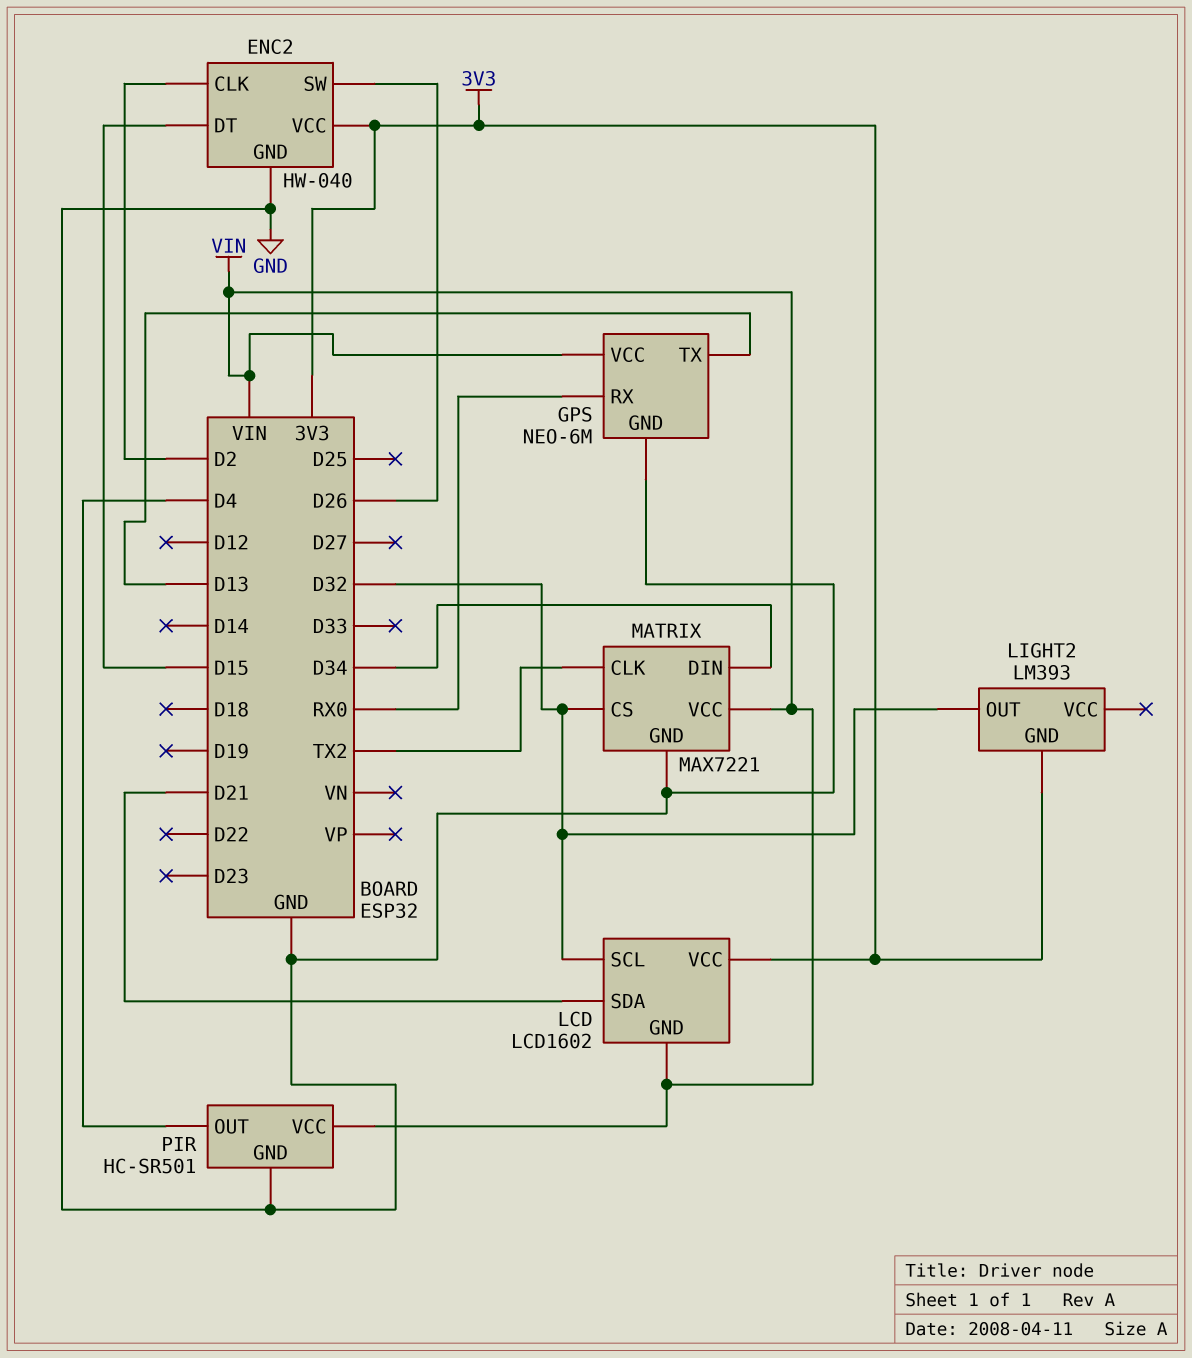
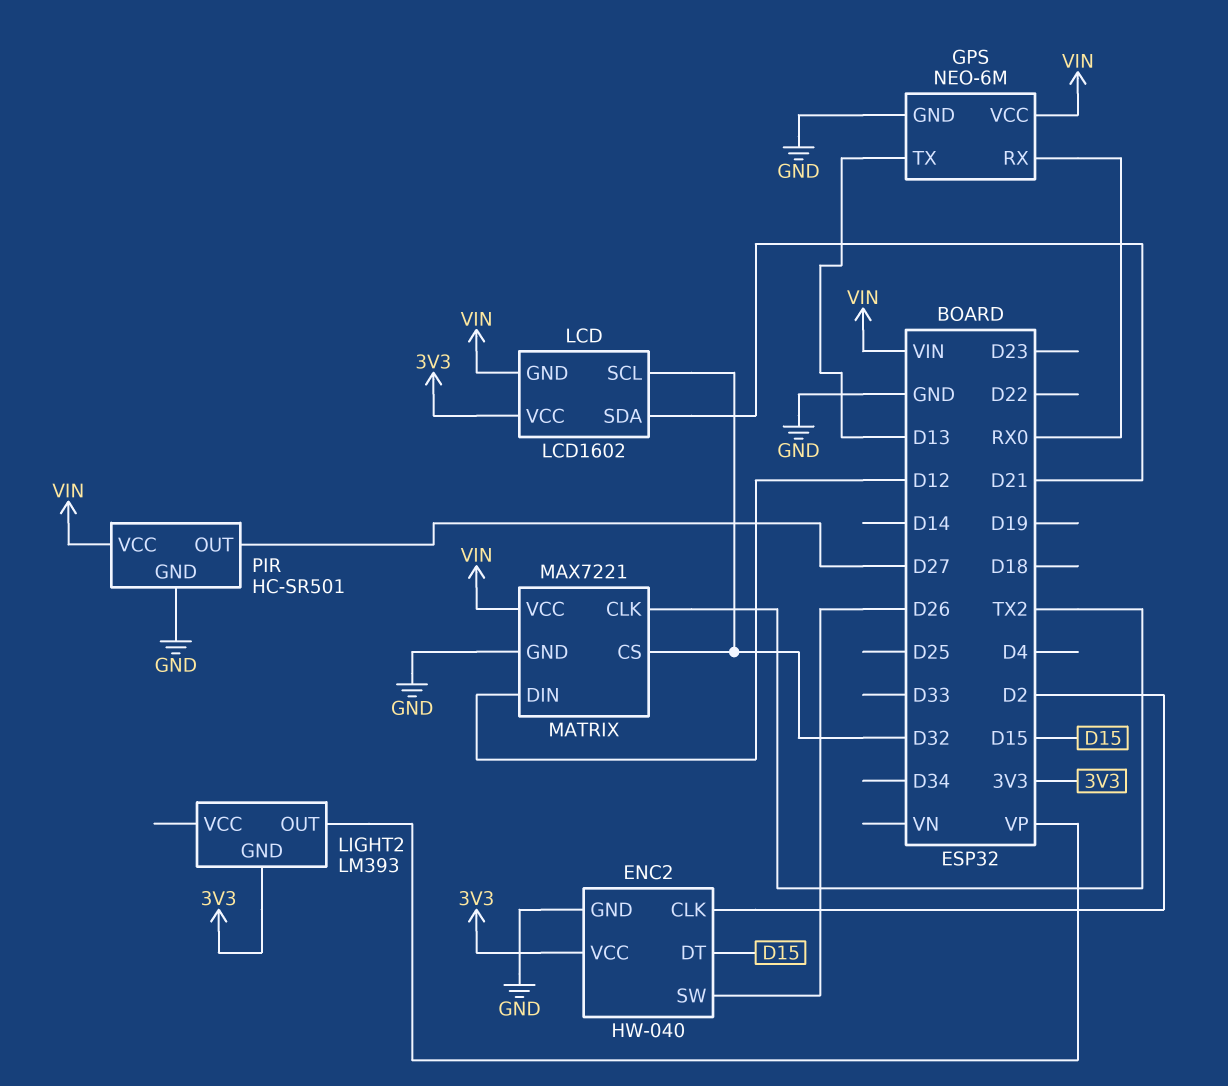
LIGHT2 pin OUT: D32 -> VP
MATRIX pin DIN: D34 -> D12
PIR pin OUT: D4 -> D27

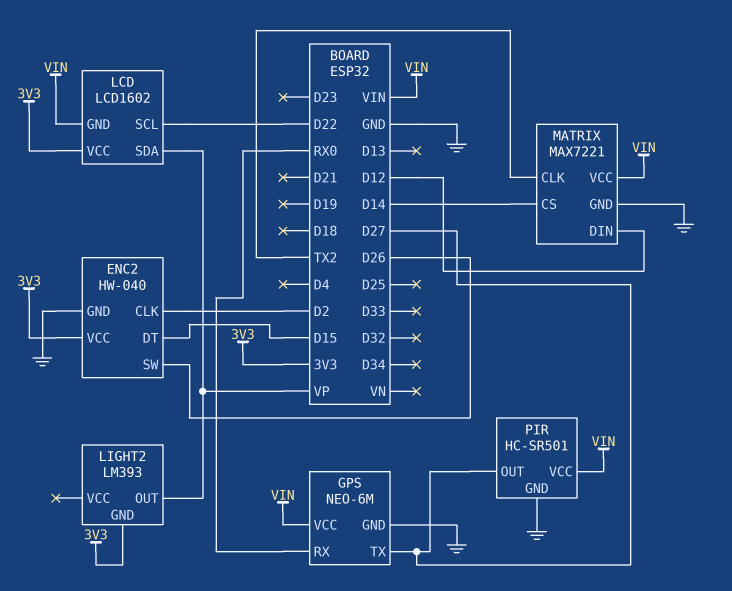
GPS pin TX: D13 -> D27
LCD pin SCL: D32 -> D22
LCD pin SDA: D21 -> VP
MATRIX pin CS: D32 -> D14

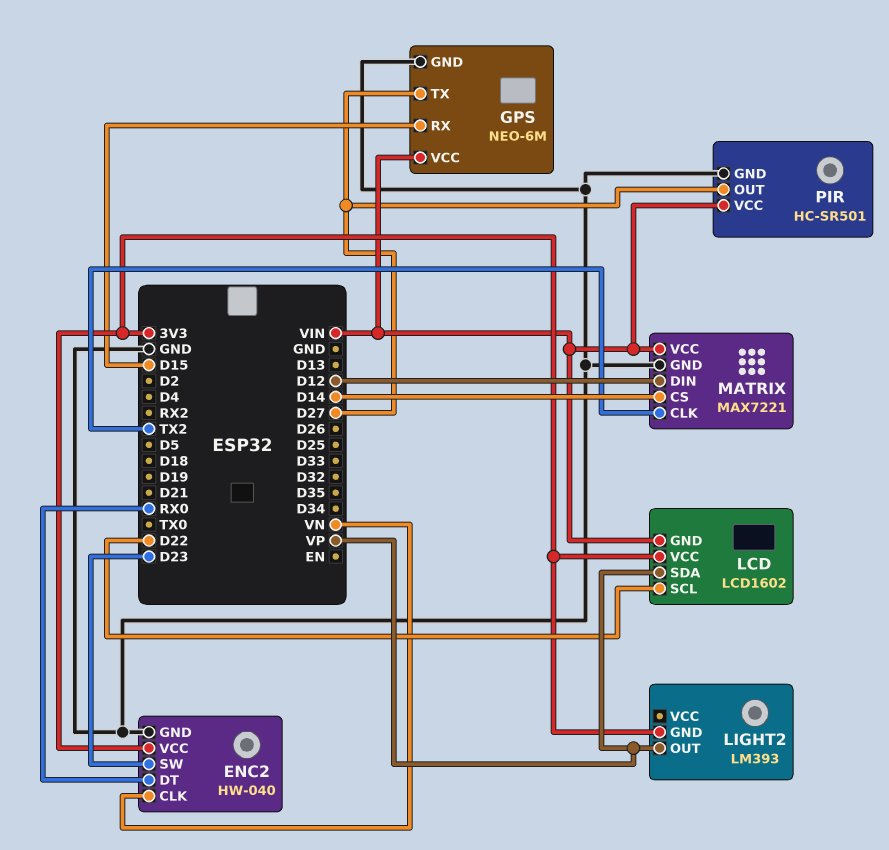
ENC2 pin CLK: D2 -> VN
ENC2 pin DT: D15 -> RX0
ENC2 pin SW: D26 -> D23
GPS pin RX: RX0 -> D15

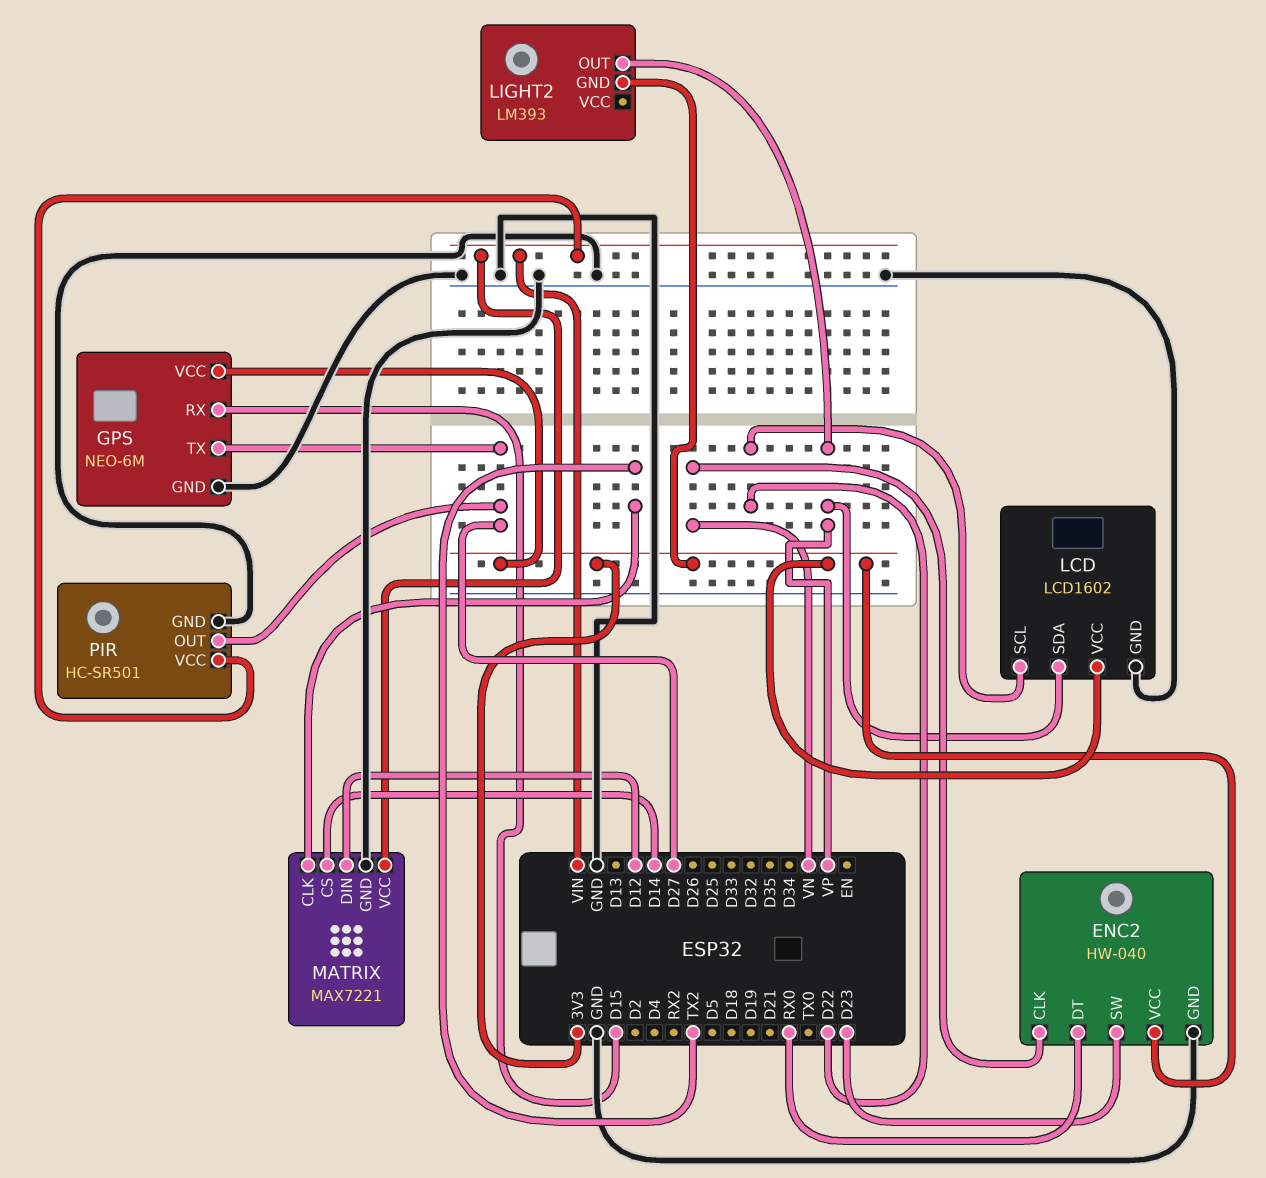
GPS pin VCC: VIN -> 3V3
LCD pin GND: VIN -> GND

